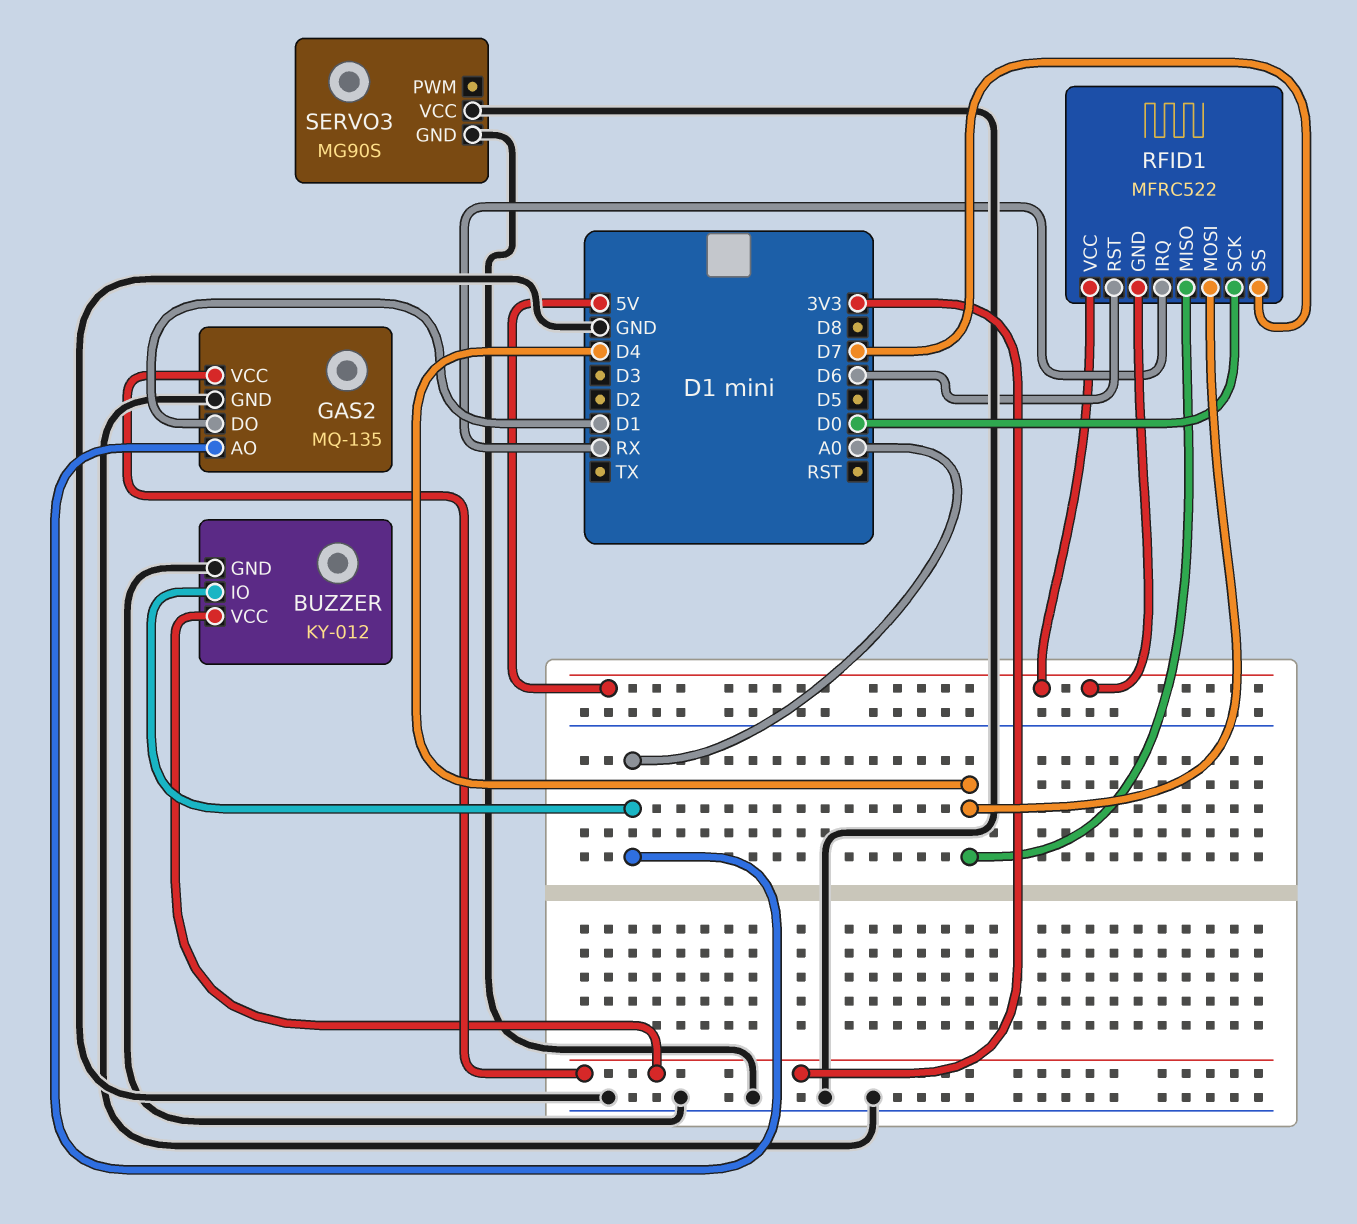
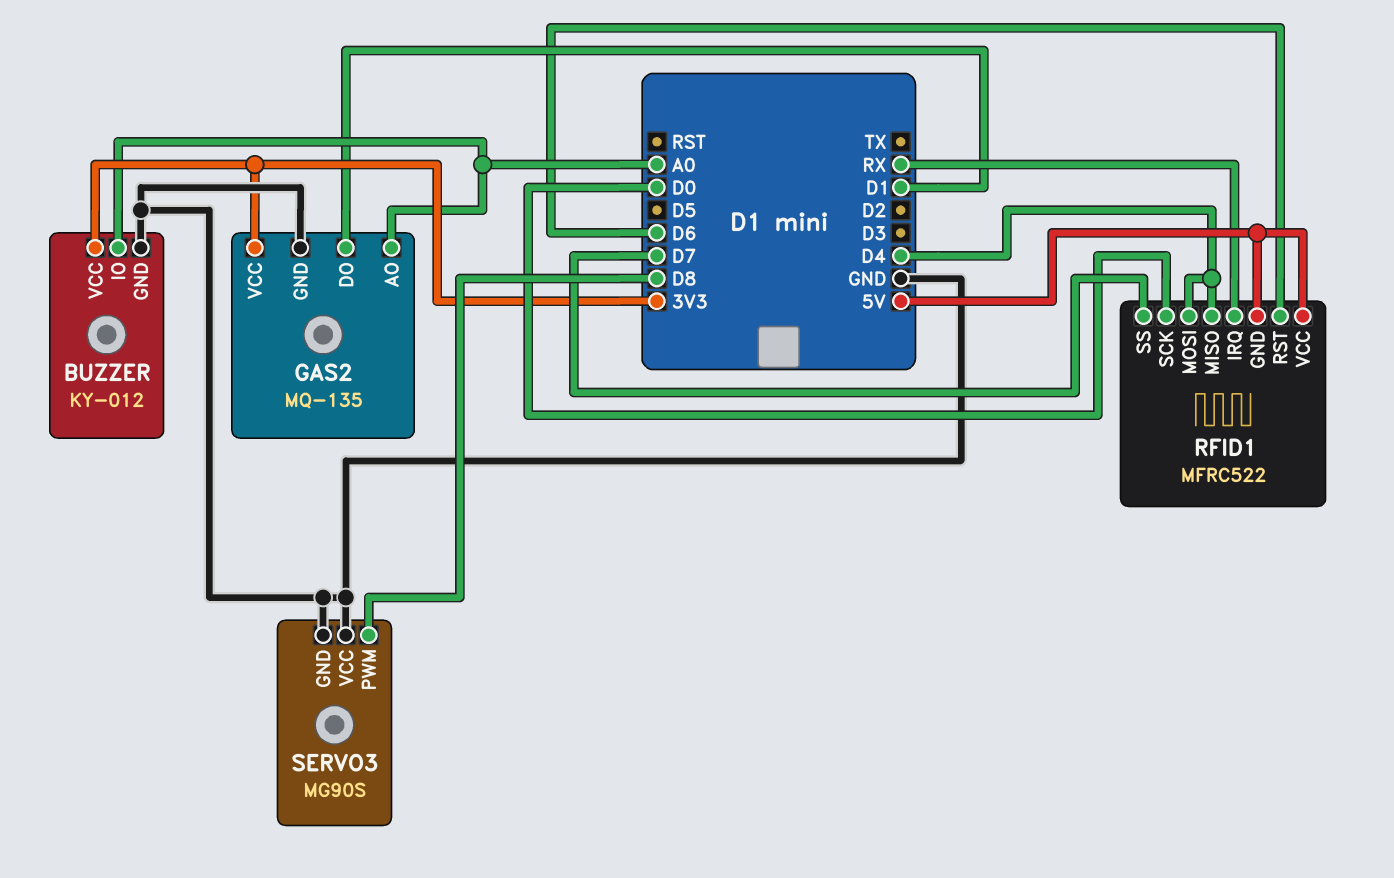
SERVO3 pin PWM: none -> D8

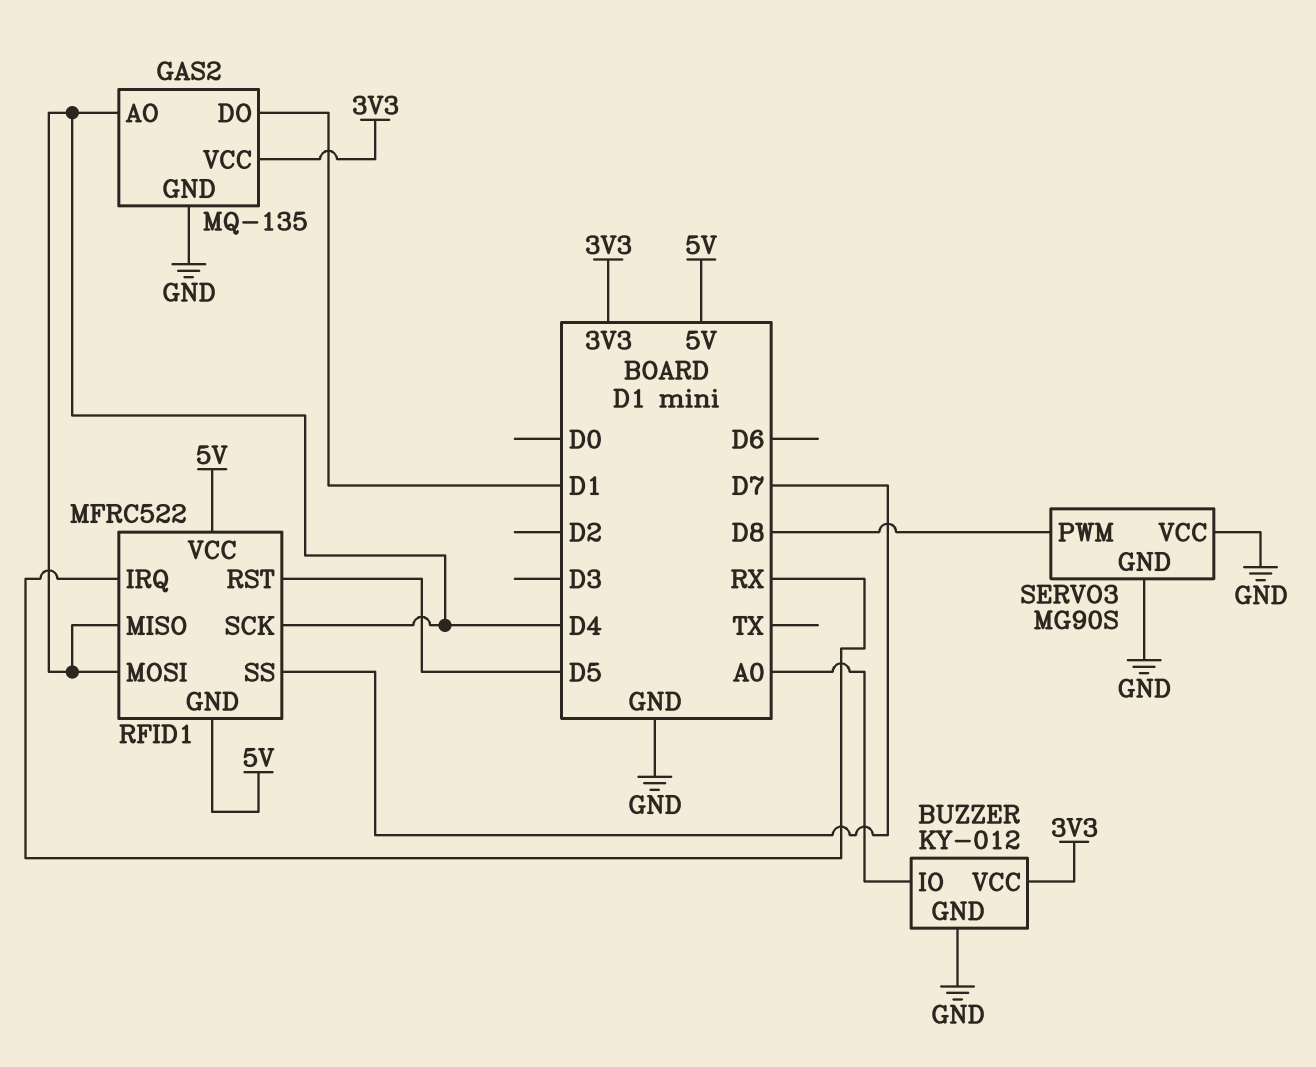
GAS2 pin AO: A0 -> D4
RFID1 pin RST: D6 -> D5
RFID1 pin SCK: D0 -> D4

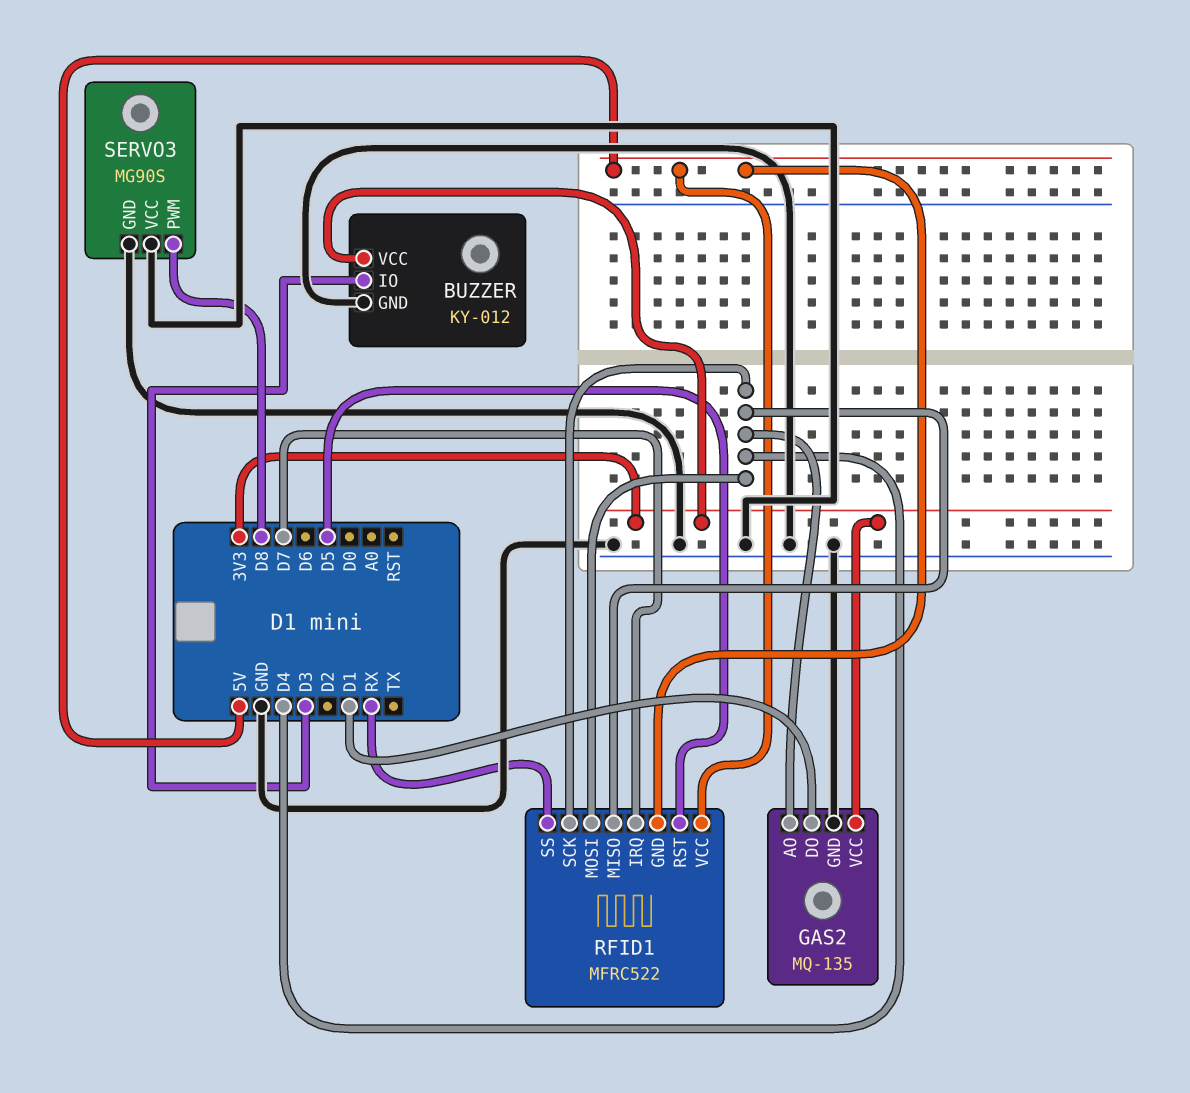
BUZZER pin IO: A0 -> D3
RFID1 pin IRQ: RX -> D7
RFID1 pin SS: D7 -> RX

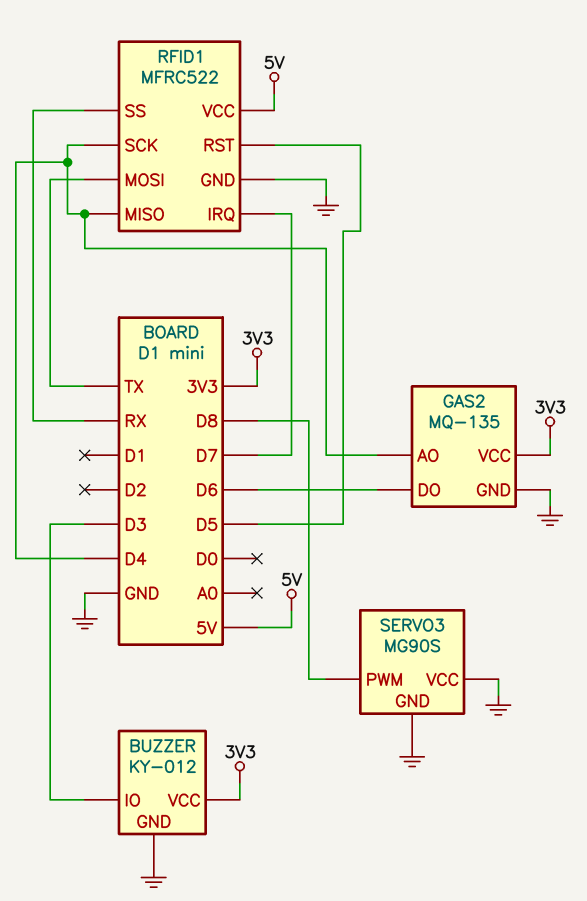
GAS2 pin DO: D1 -> D6
RFID1 pin GND: 5V -> GND
RFID1 pin MOSI: D4 -> TX

